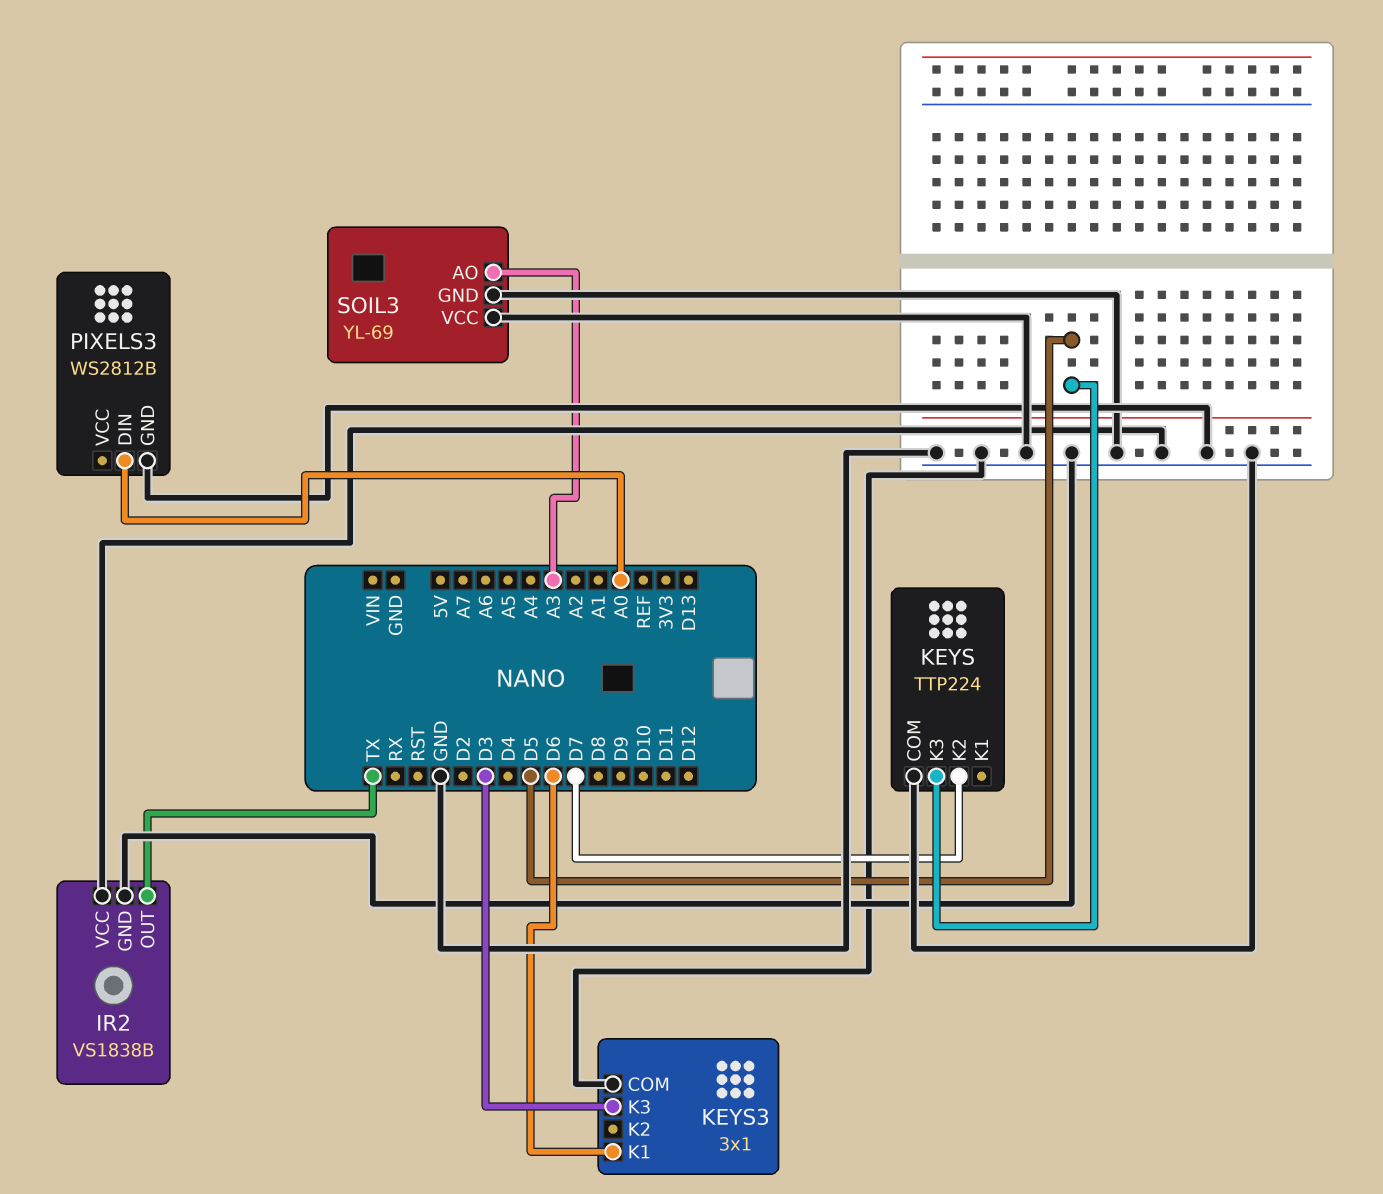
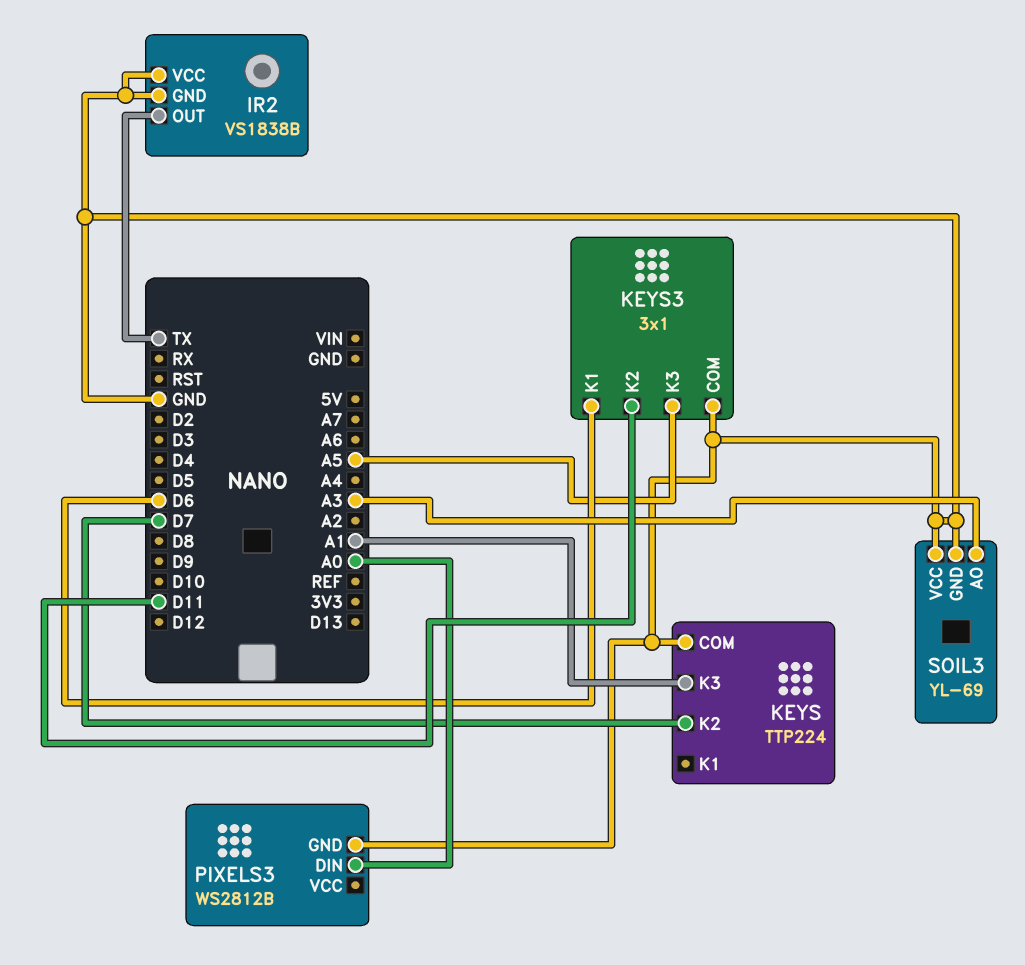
KEYS pin K3: D5 -> A1
KEYS3 pin K2: none -> D11
KEYS3 pin K3: D3 -> A5

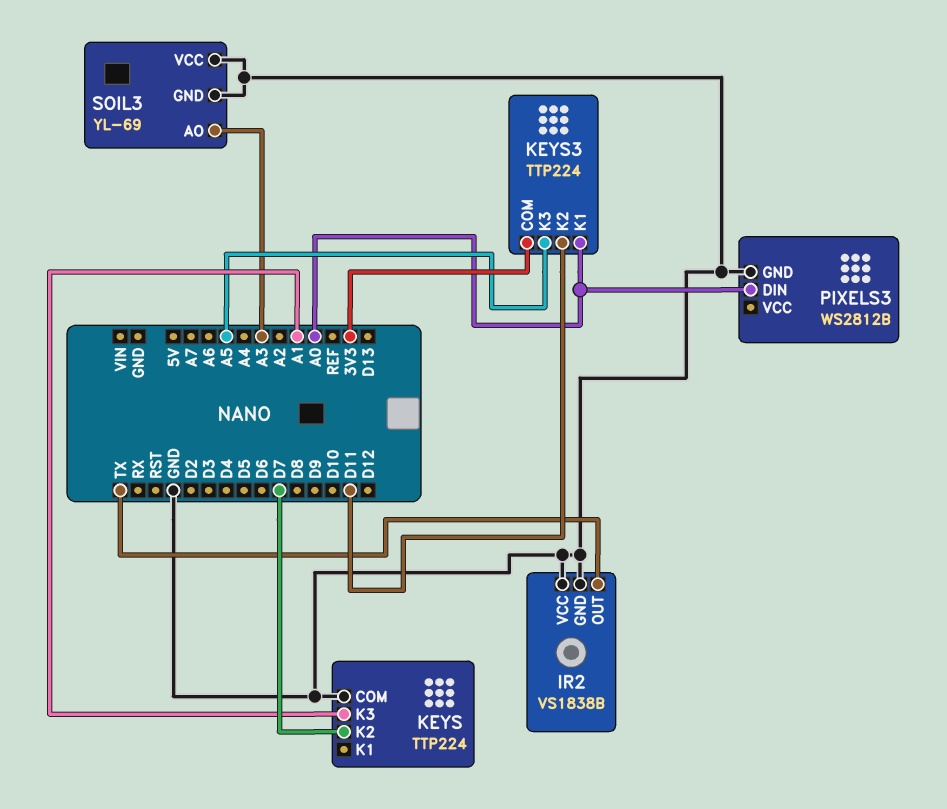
KEYS3: 3x1 -> TTP224
KEYS3 pin COM: GND -> 3V3
KEYS3 pin K1: D6 -> A0

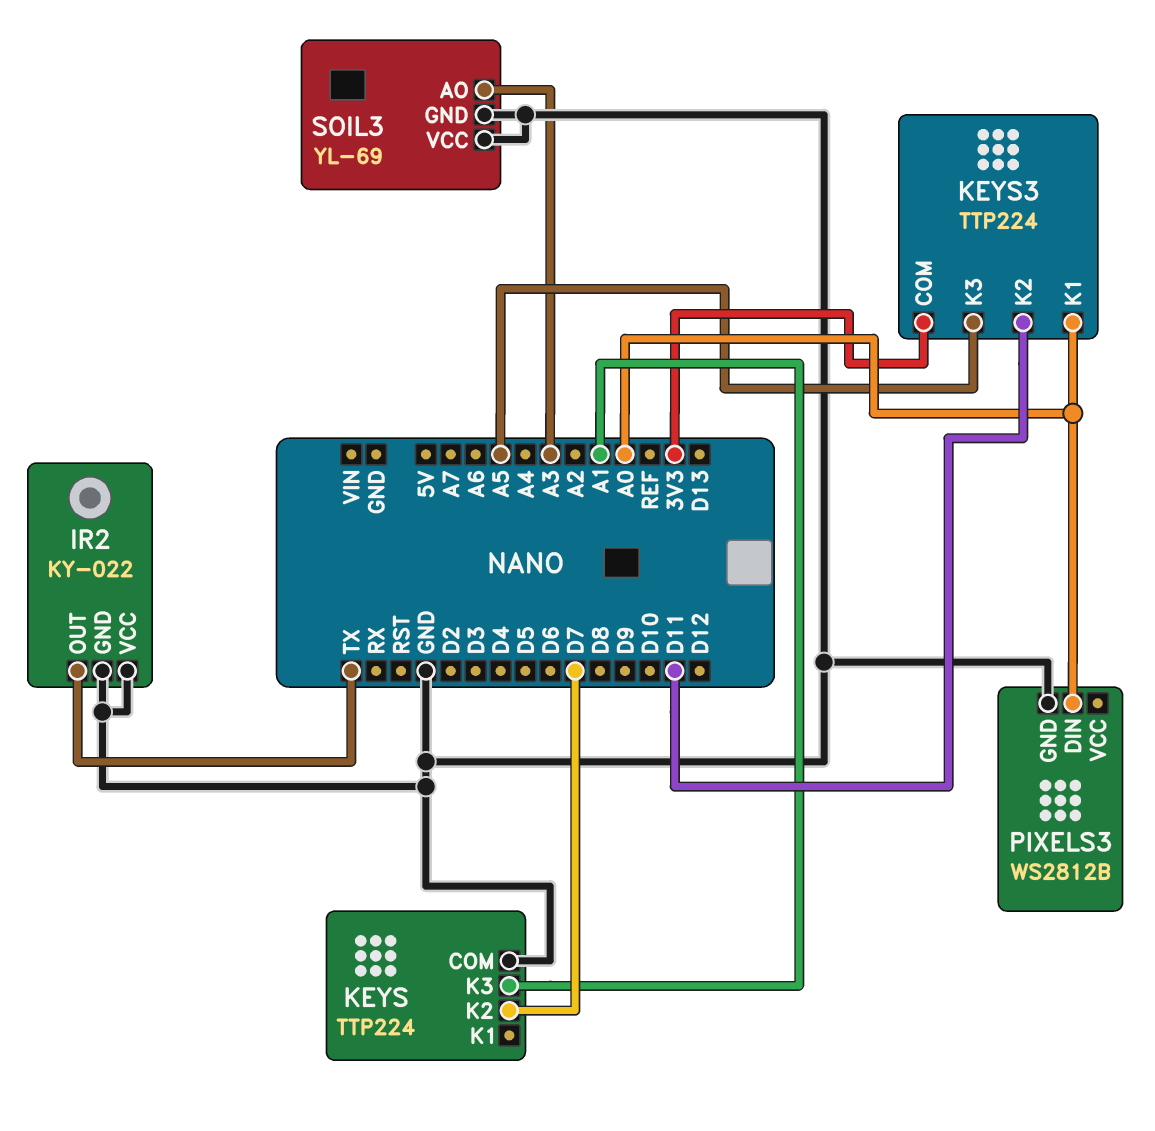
IR2: VS1838B -> KY-022

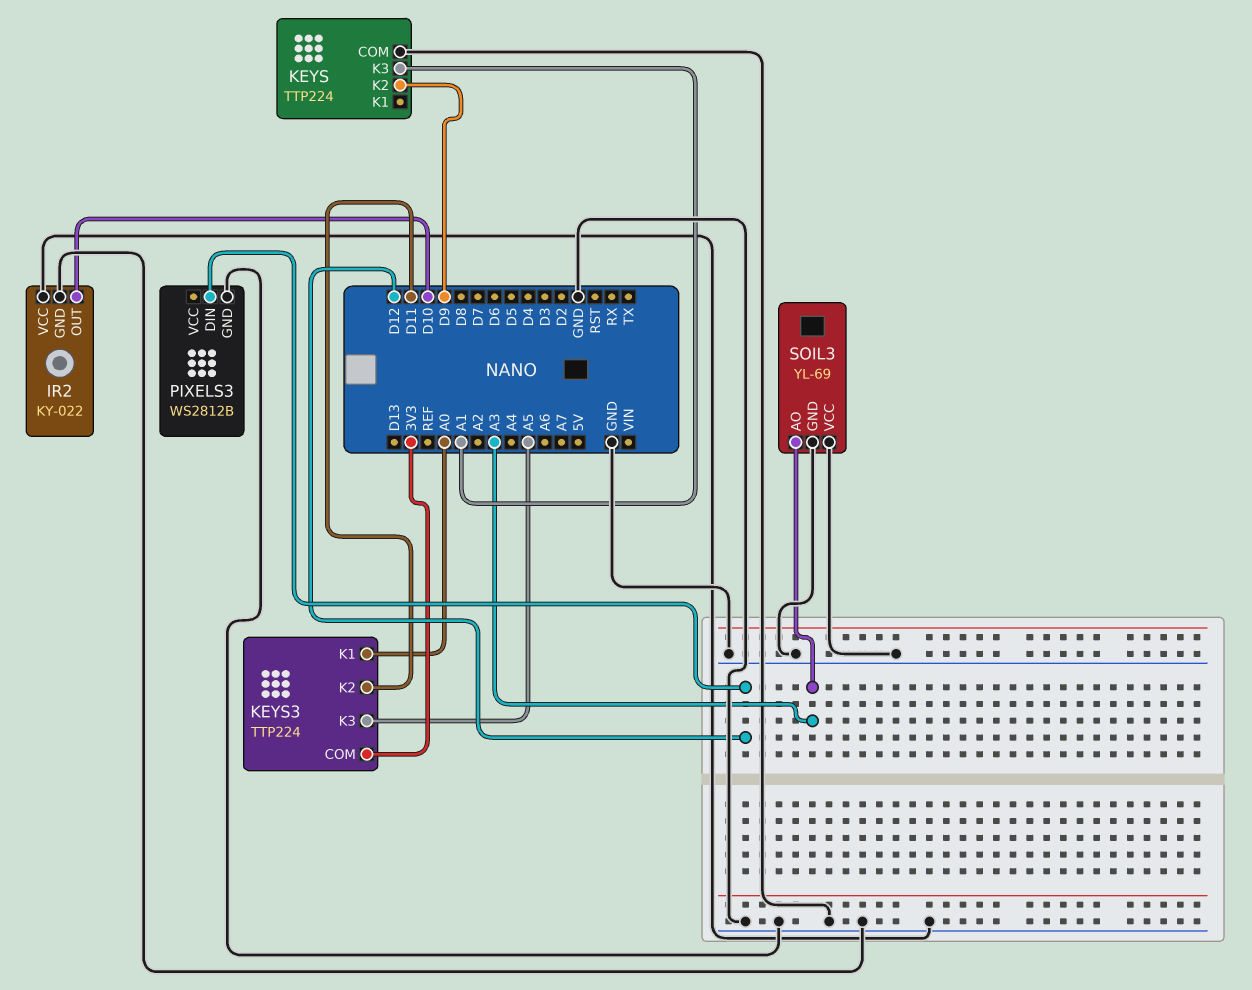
IR2 pin OUT: TX -> D10
KEYS pin K2: D7 -> D9
PIXELS3 pin DIN: A0 -> D12

